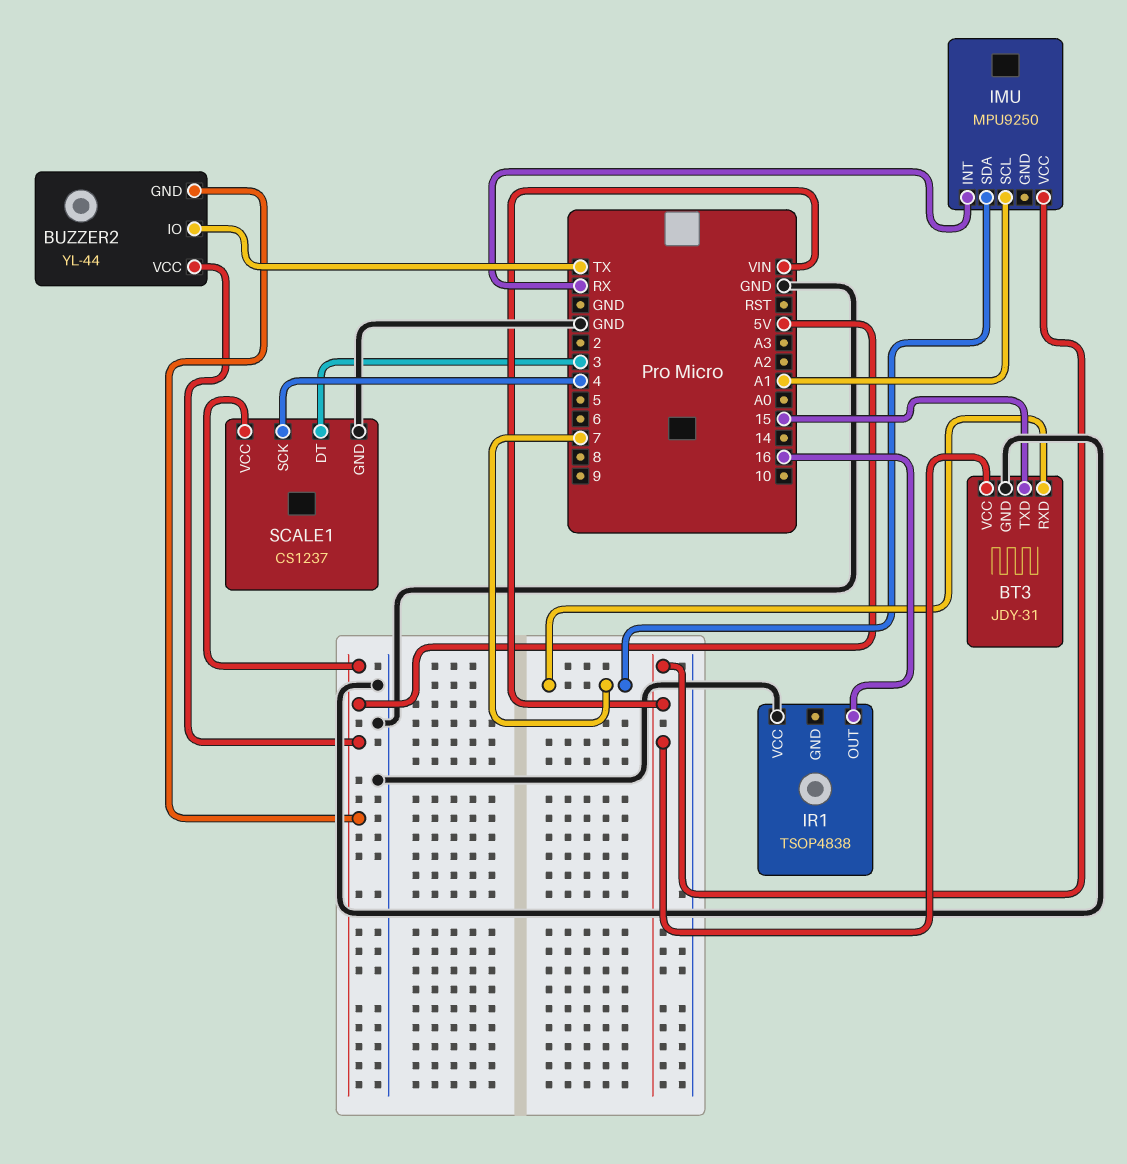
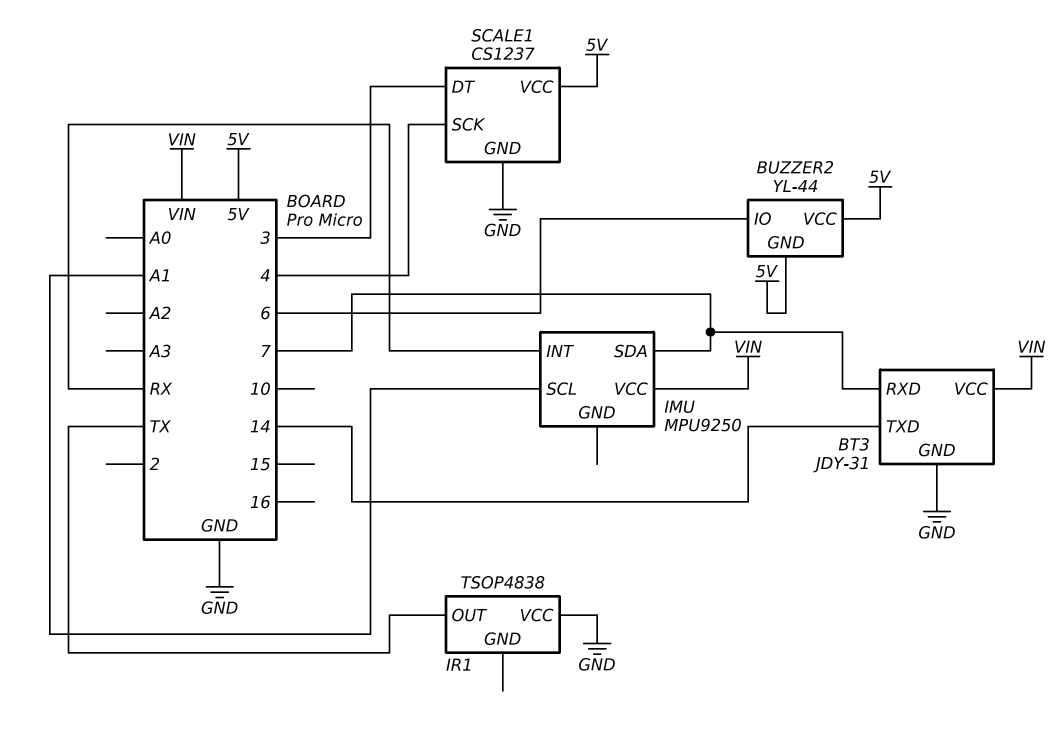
BT3 pin TXD: 15 -> 14
BUZZER2 pin IO: TX -> 6
IR1 pin OUT: 16 -> TX

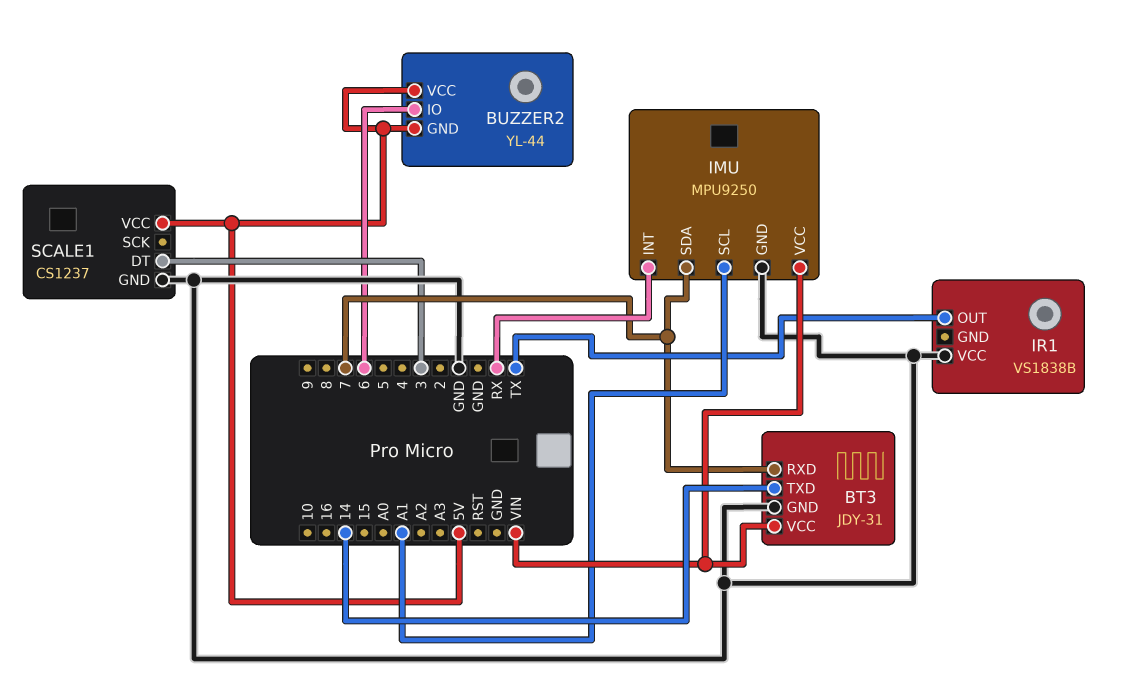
IMU pin GND: none -> GND
IR1: TSOP4838 -> VS1838B
SCALE1 pin SCK: 4 -> none

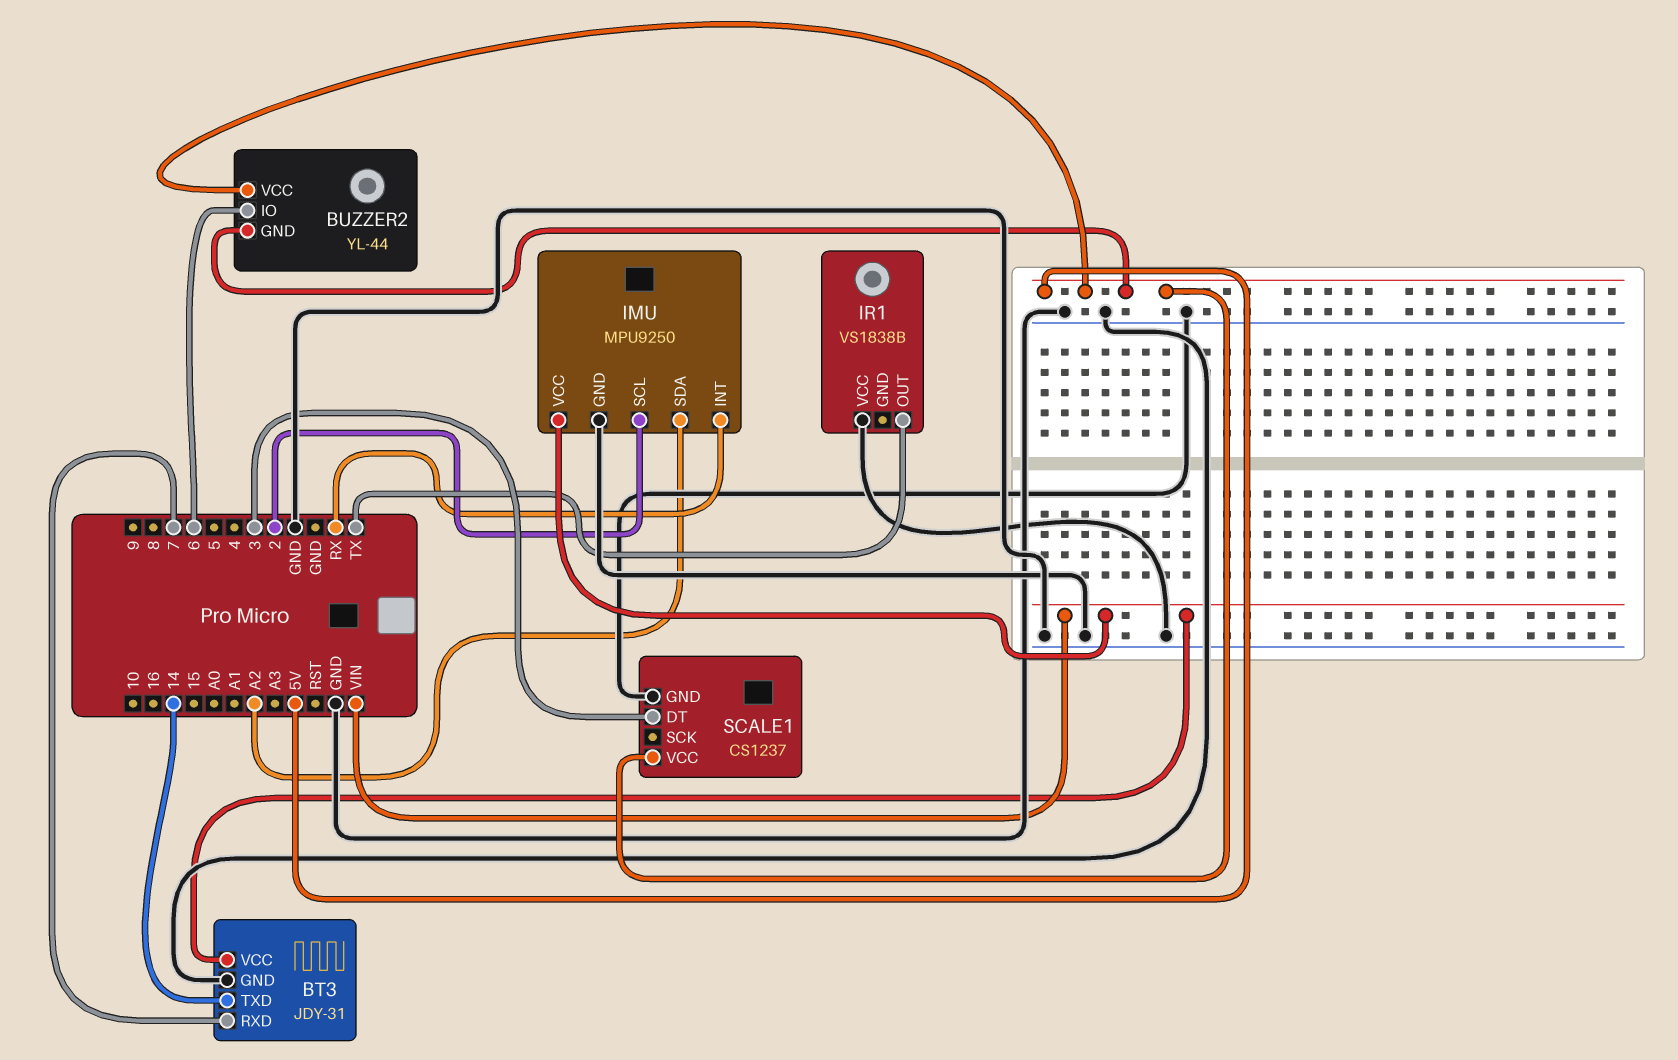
IMU pin SCL: A1 -> 2
IMU pin SDA: 7 -> A2

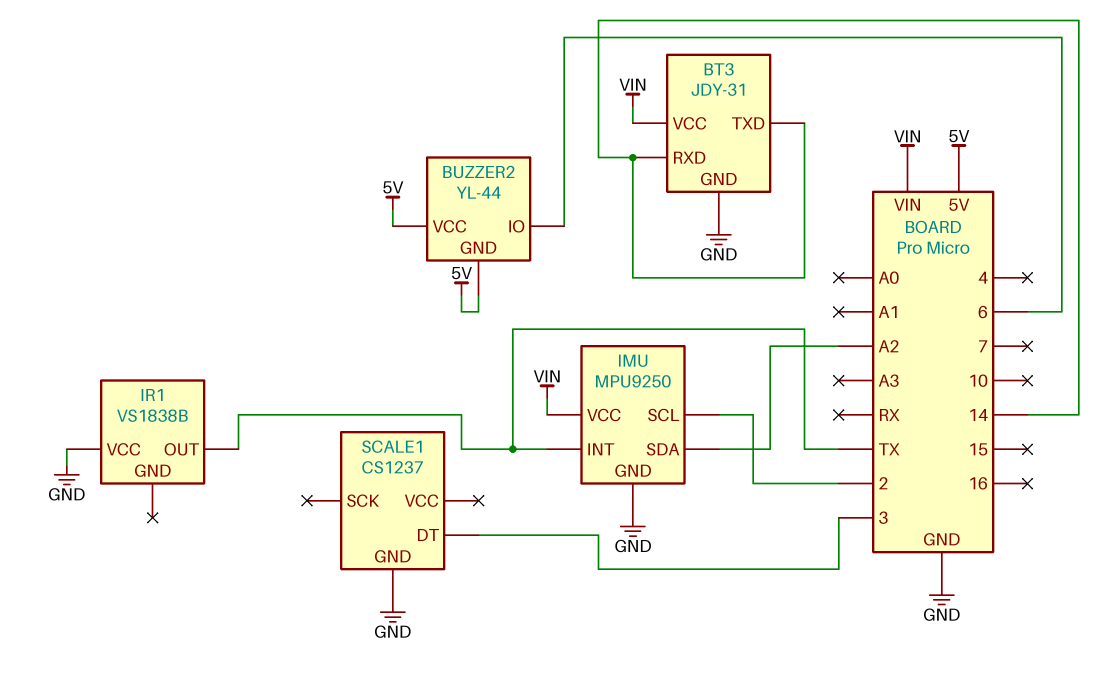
BT3 pin RXD: 7 -> 14
IMU pin INT: RX -> TX
SCALE1 pin VCC: 5V -> none

